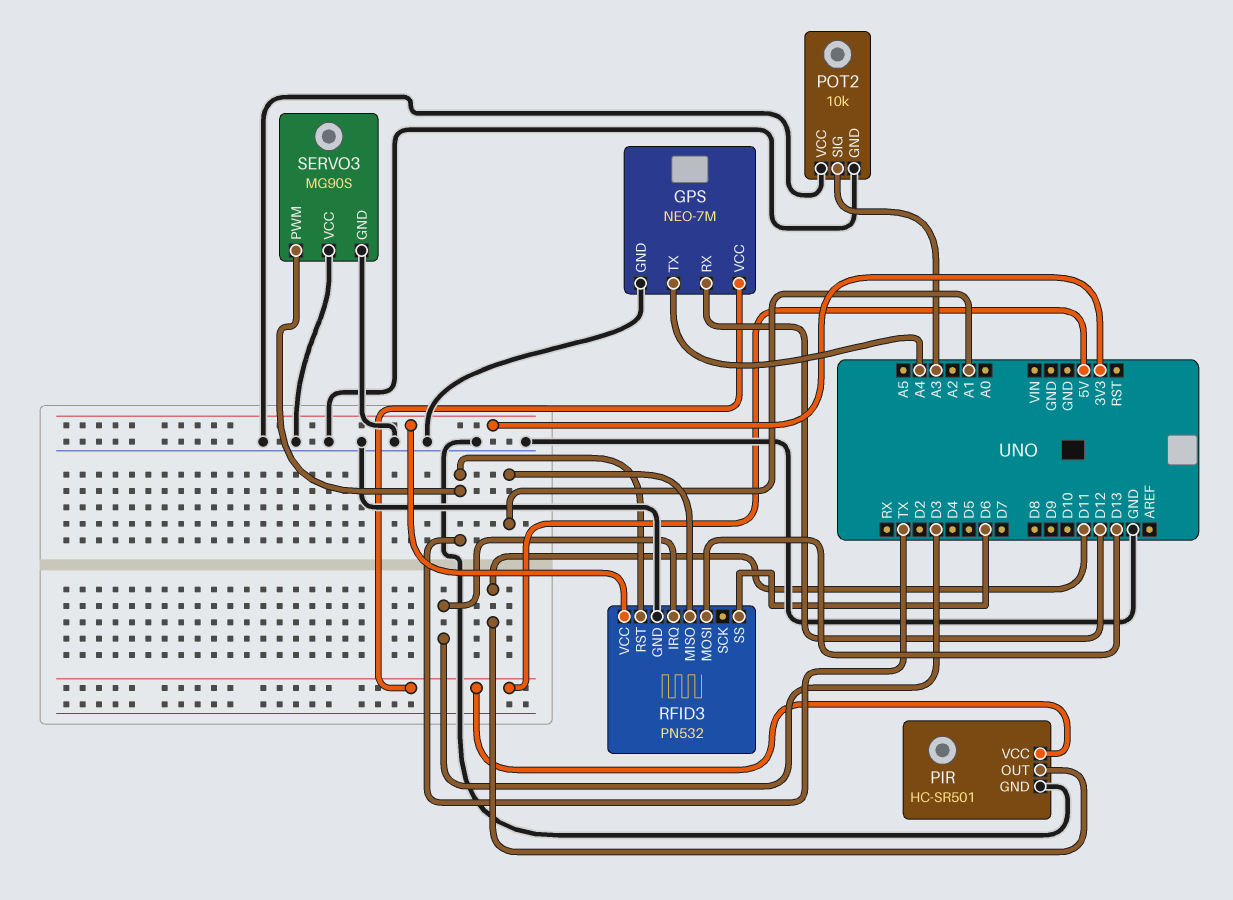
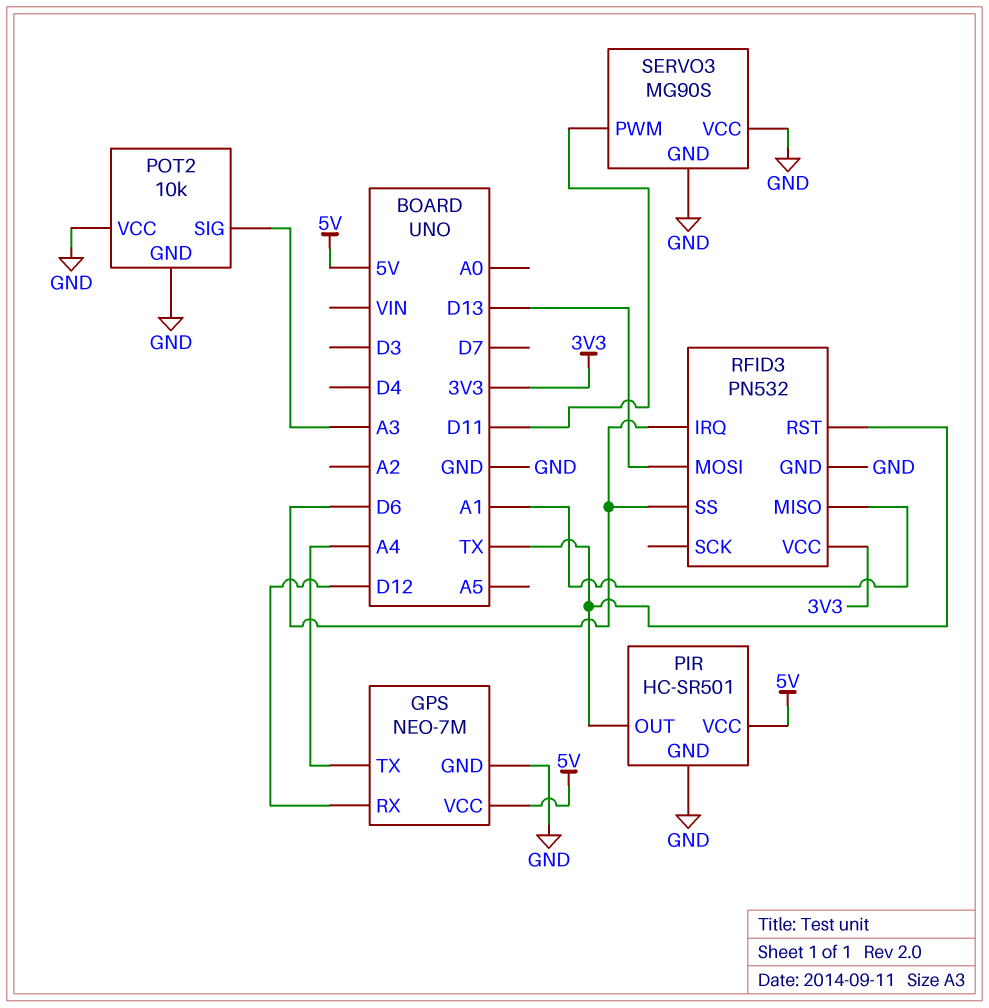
PIR pin OUT: D11 -> TX
RFID3 pin IRQ: D3 -> D6
SERVO3 pin PWM: TX -> D11

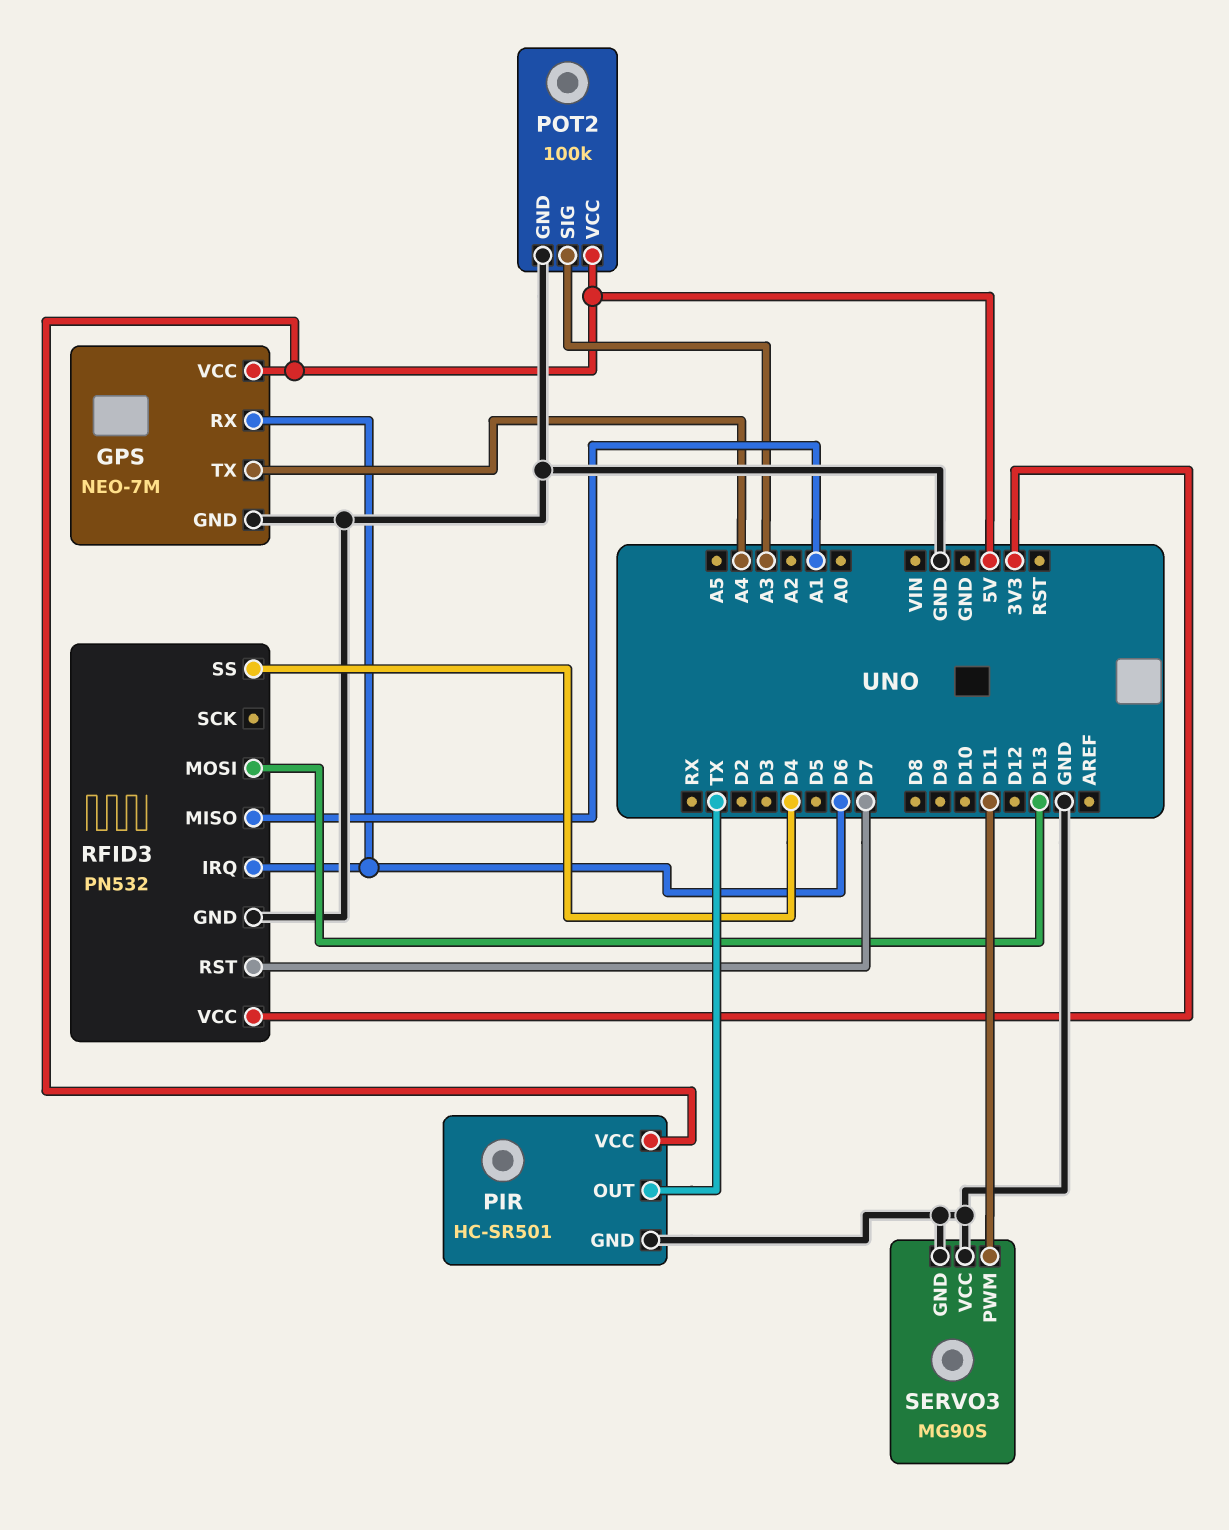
GPS pin RX: D12 -> D6
POT2: 10k -> 100k
POT2 pin VCC: GND -> 5V
RFID3 pin RST: TX -> D7
RFID3 pin SS: D6 -> D4

